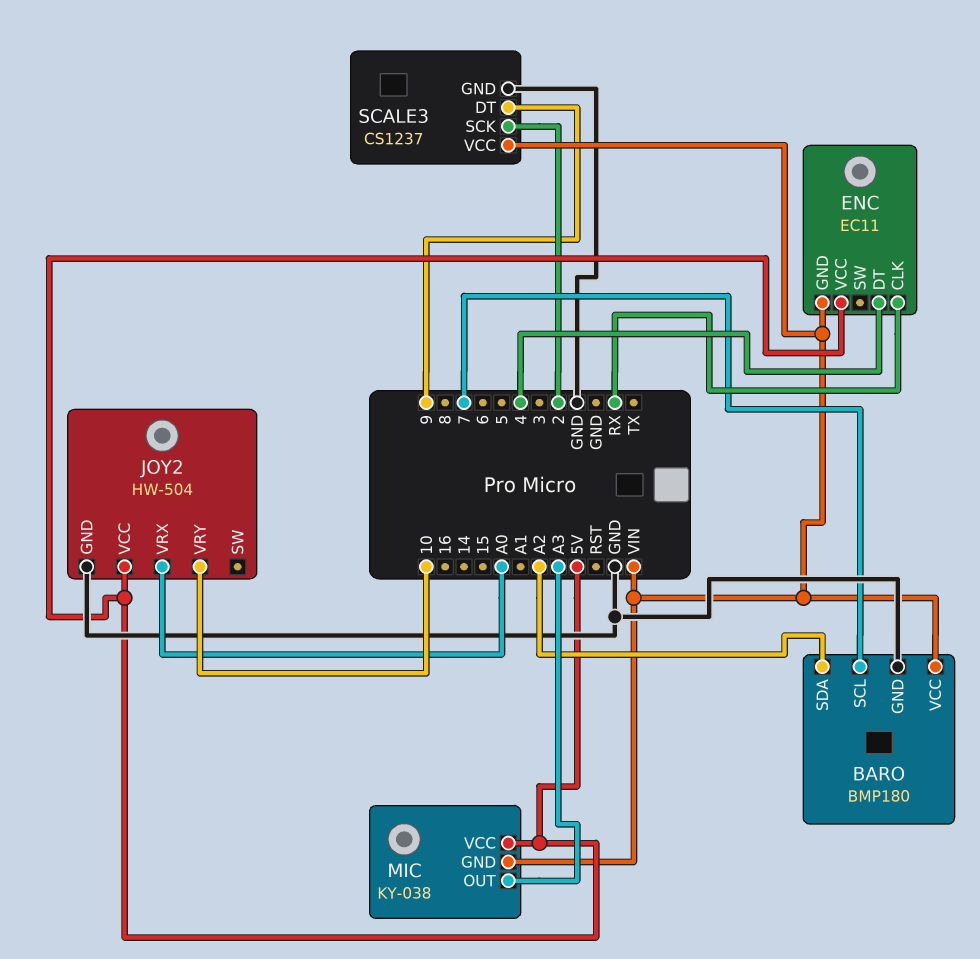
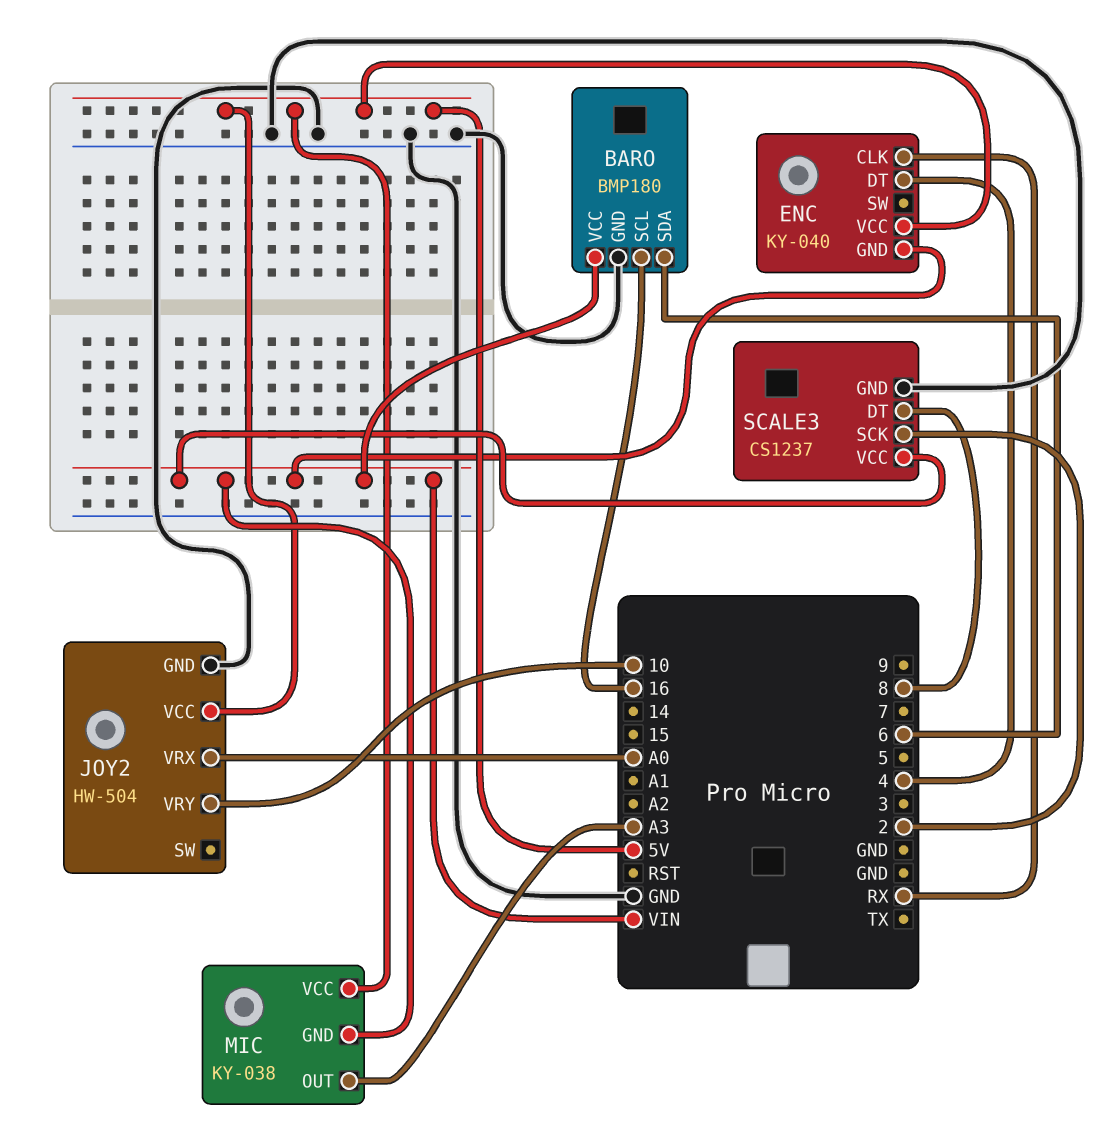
BARO pin SCL: 7 -> 16
BARO pin SDA: A2 -> 6
ENC: EC11 -> KY-040
SCALE3 pin DT: 9 -> 8

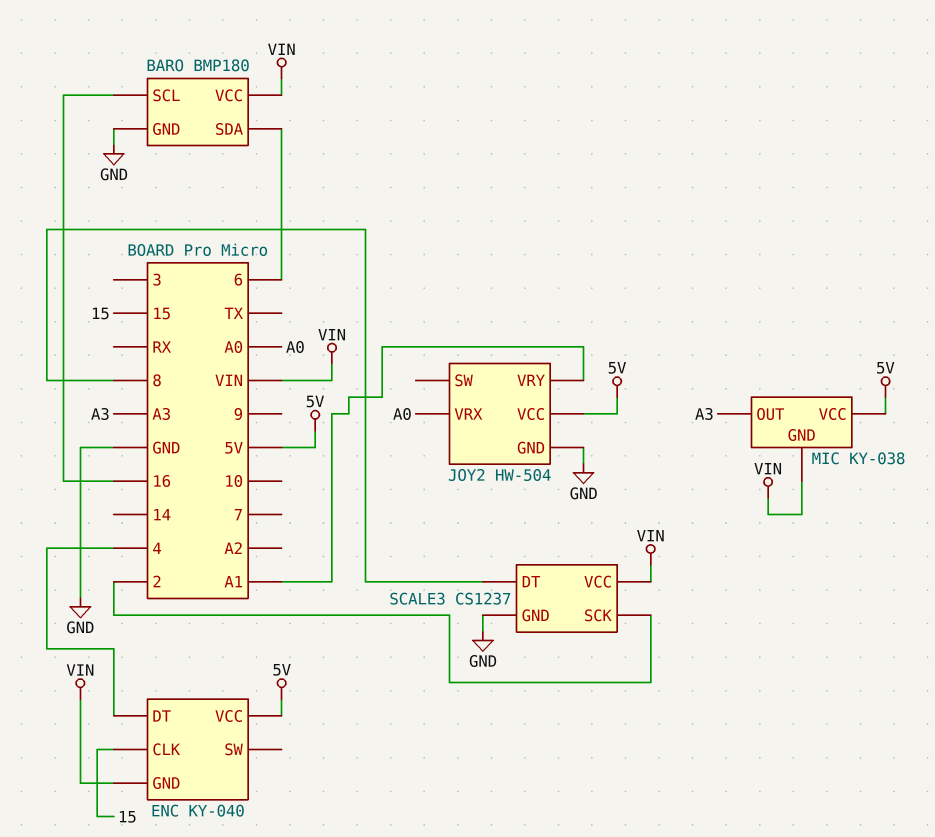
ENC pin CLK: RX -> 15
JOY2 pin VRY: 10 -> A1

